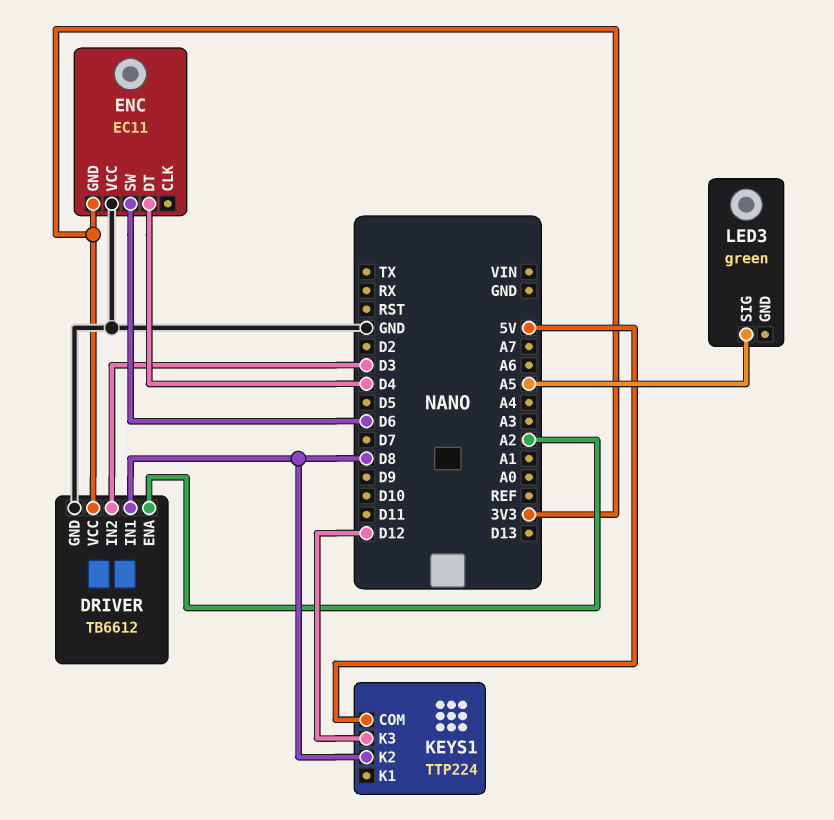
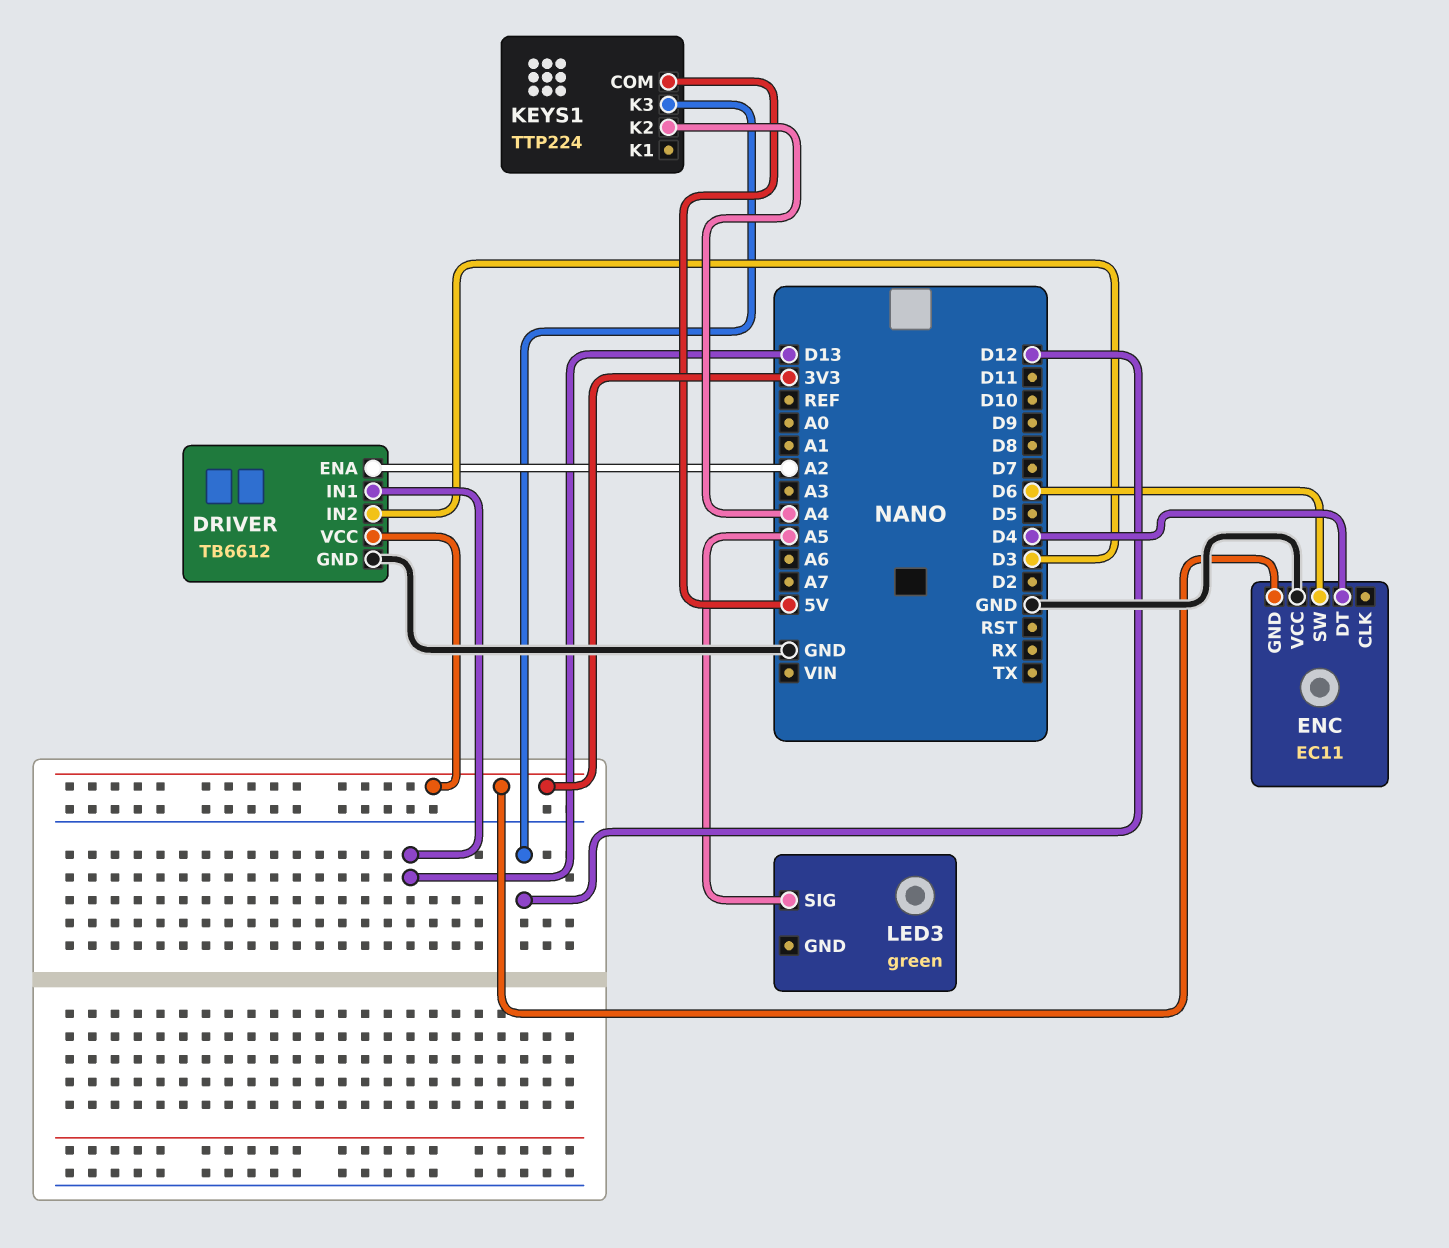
DRIVER pin IN1: D8 -> D13
KEYS1 pin K2: D8 -> A4

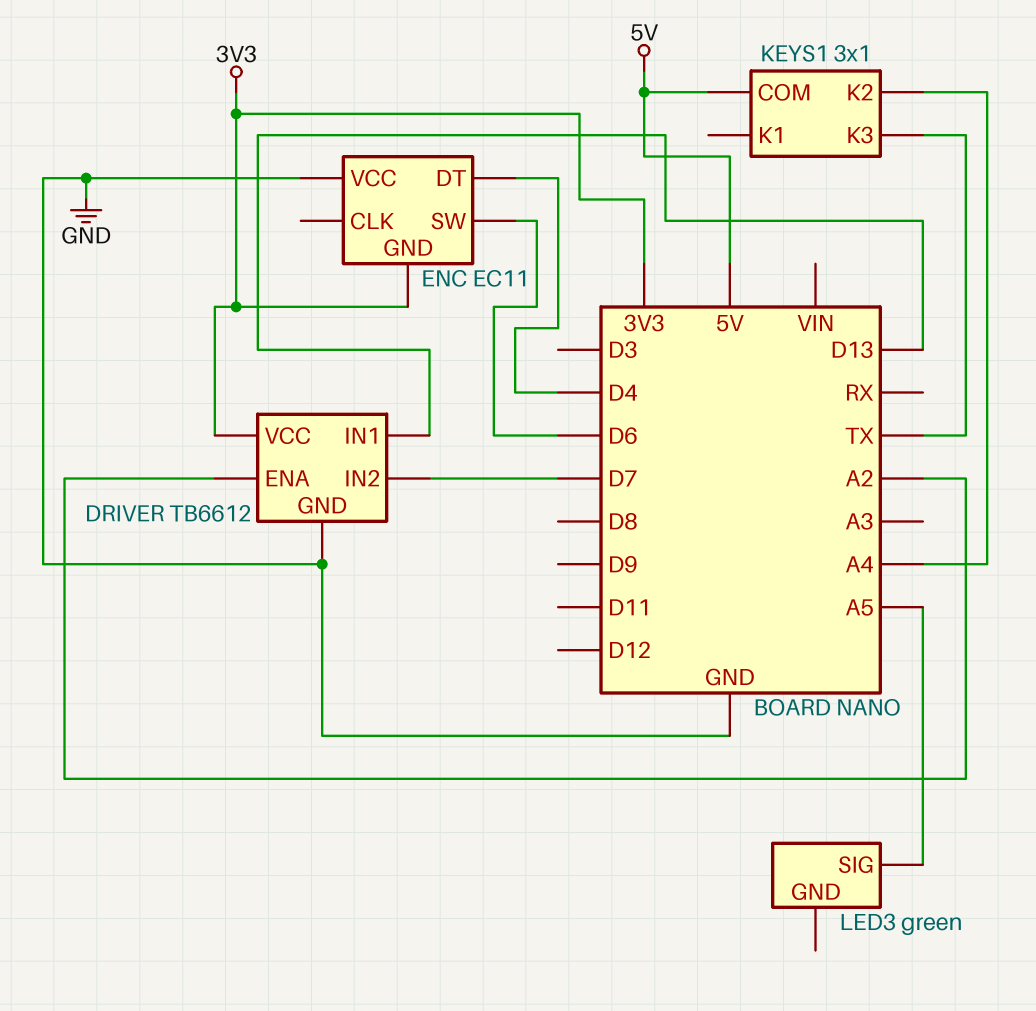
DRIVER pin IN2: D3 -> D7
KEYS1: TTP224 -> 3x1
KEYS1 pin K3: D12 -> TX

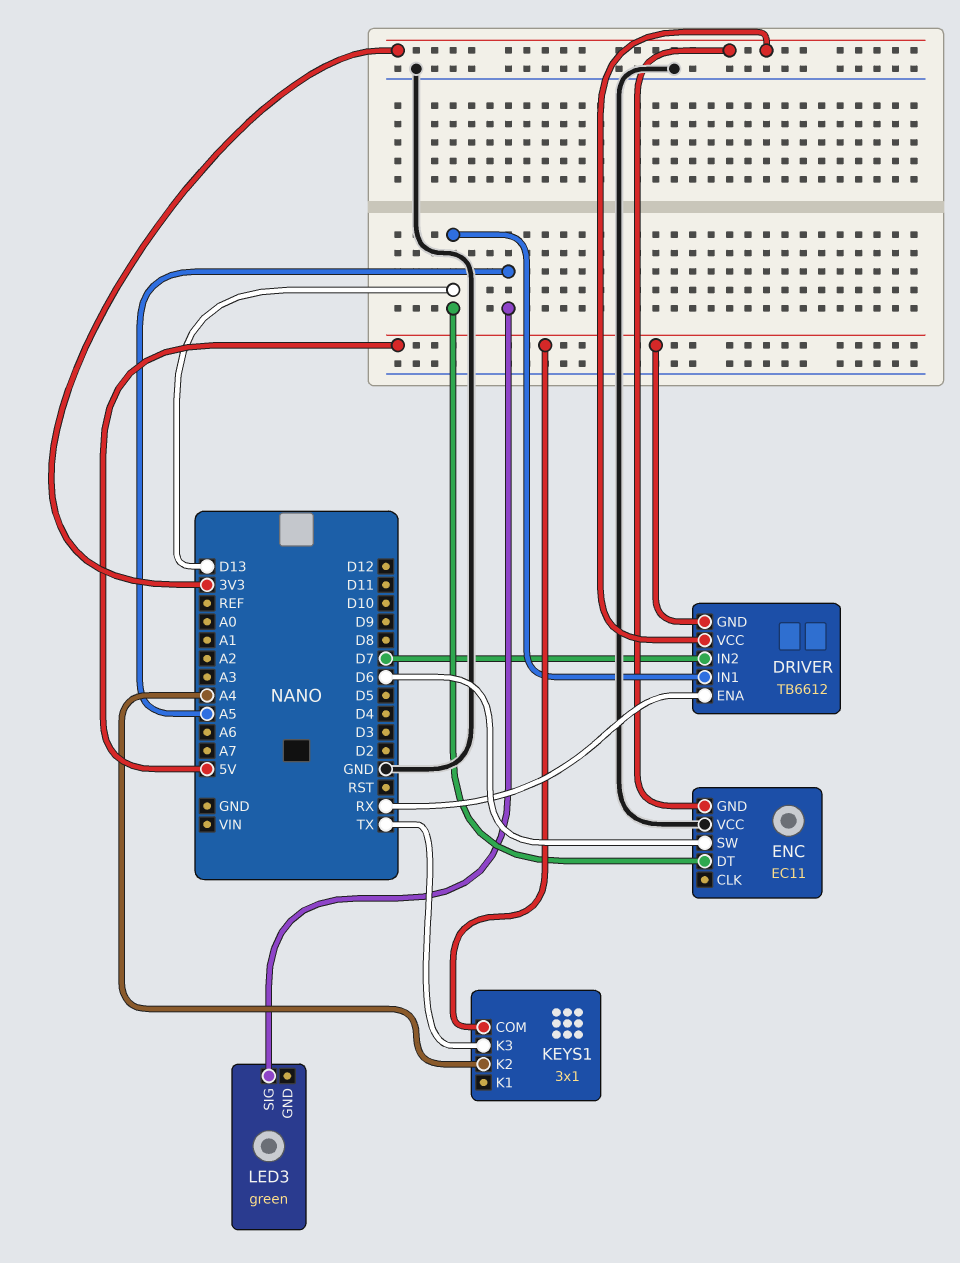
DRIVER pin ENA: A2 -> RX
DRIVER pin GND: GND -> 5V
ENC pin DT: D4 -> D13

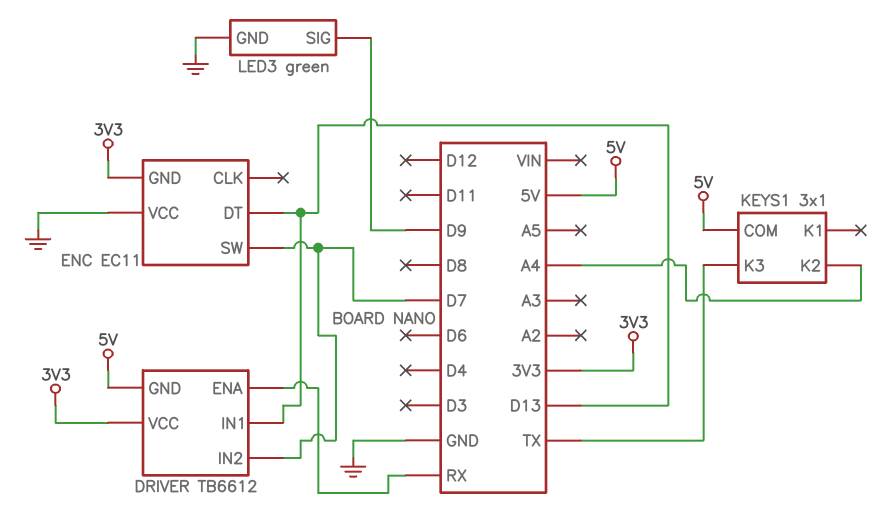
ENC pin SW: D6 -> D7
LED3 pin GND: none -> GND
LED3 pin SIG: A5 -> D9

